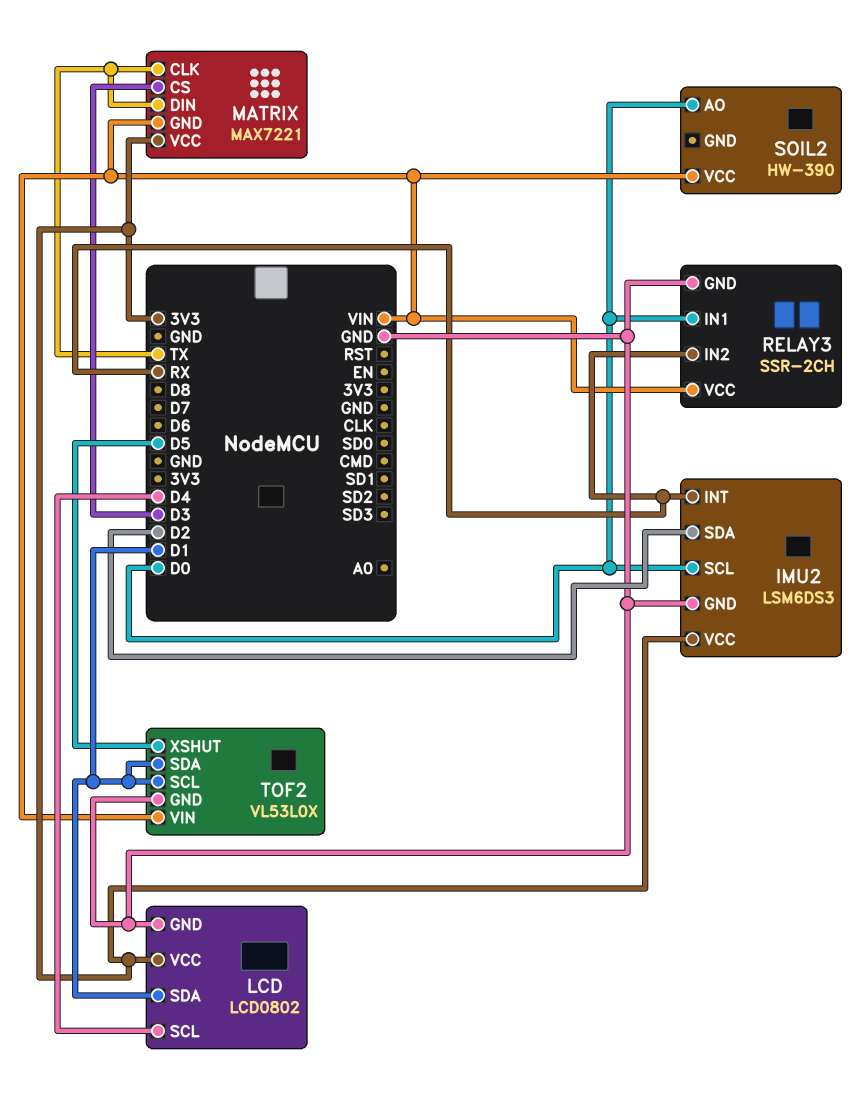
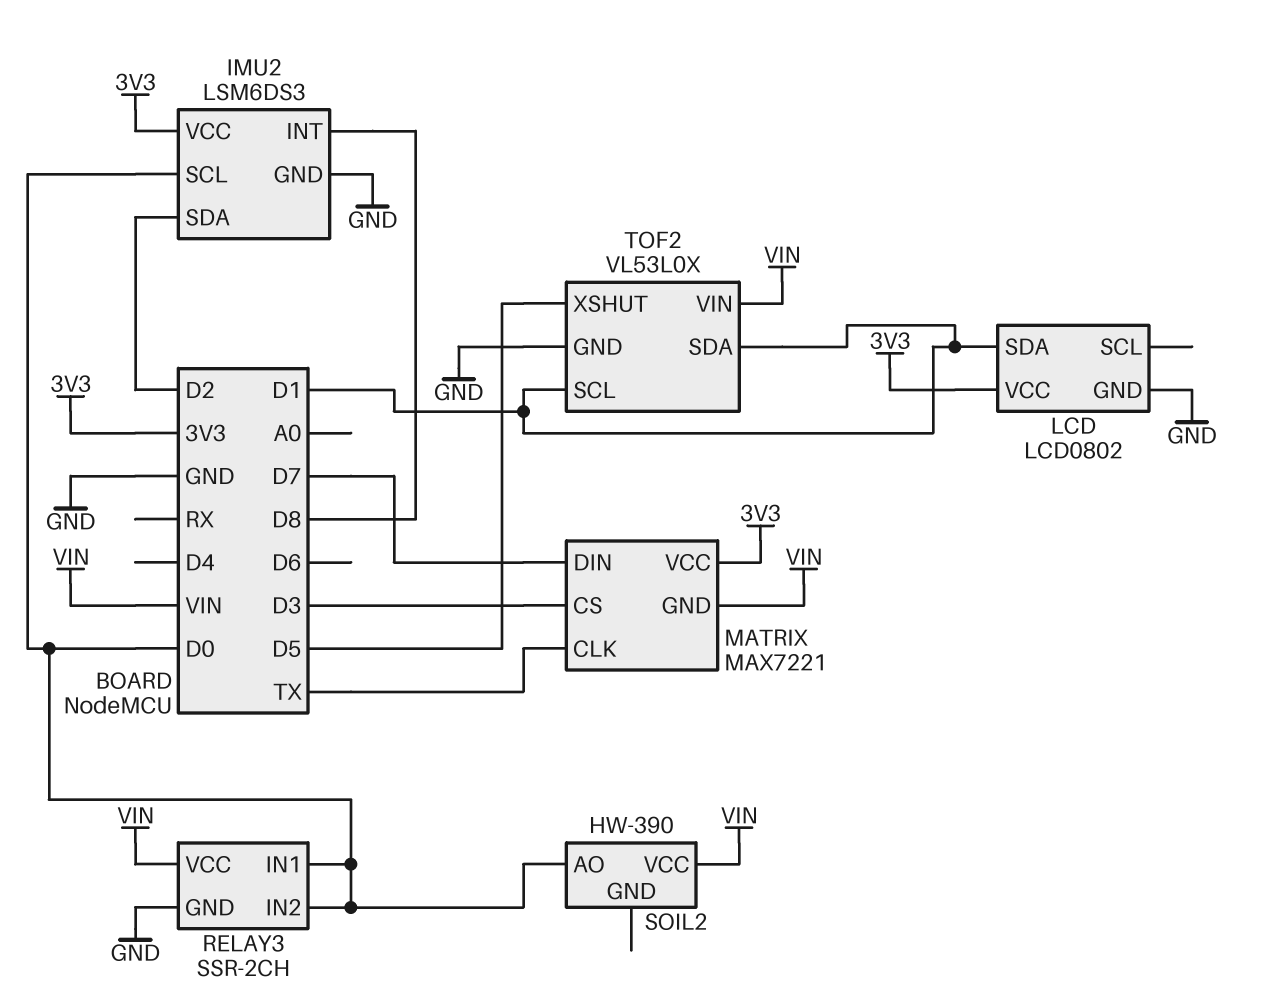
IMU2 pin INT: RX -> D8
LCD pin SCL: D4 -> none
MATRIX pin DIN: TX -> D7
RELAY3 pin IN2: RX -> D0

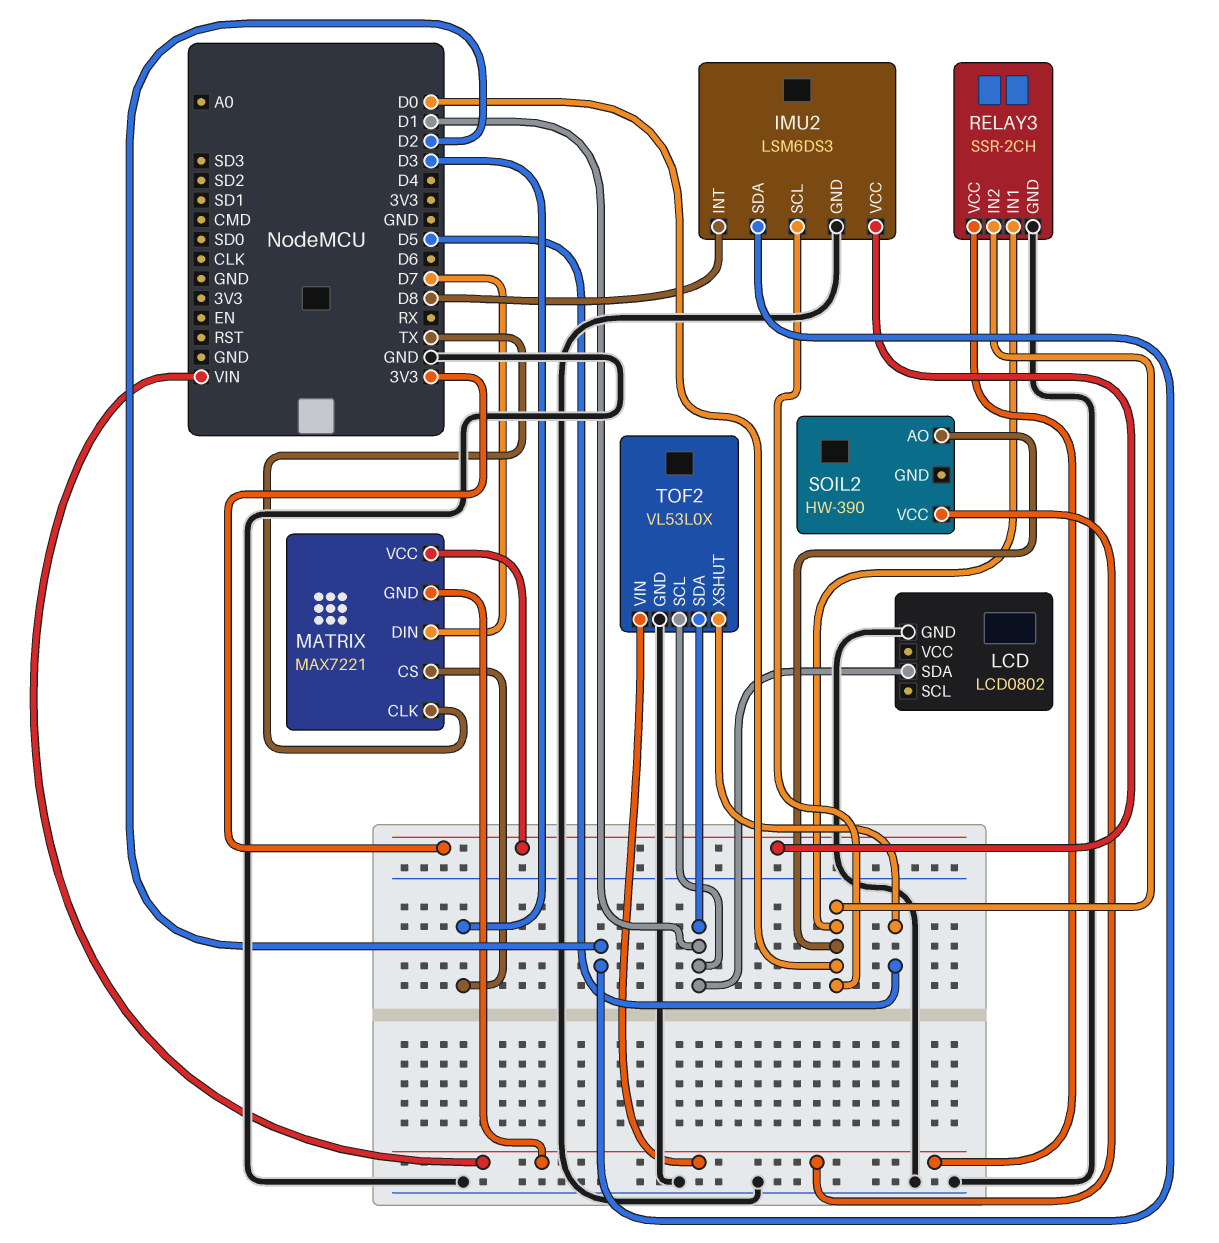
LCD pin VCC: 3V3 -> none

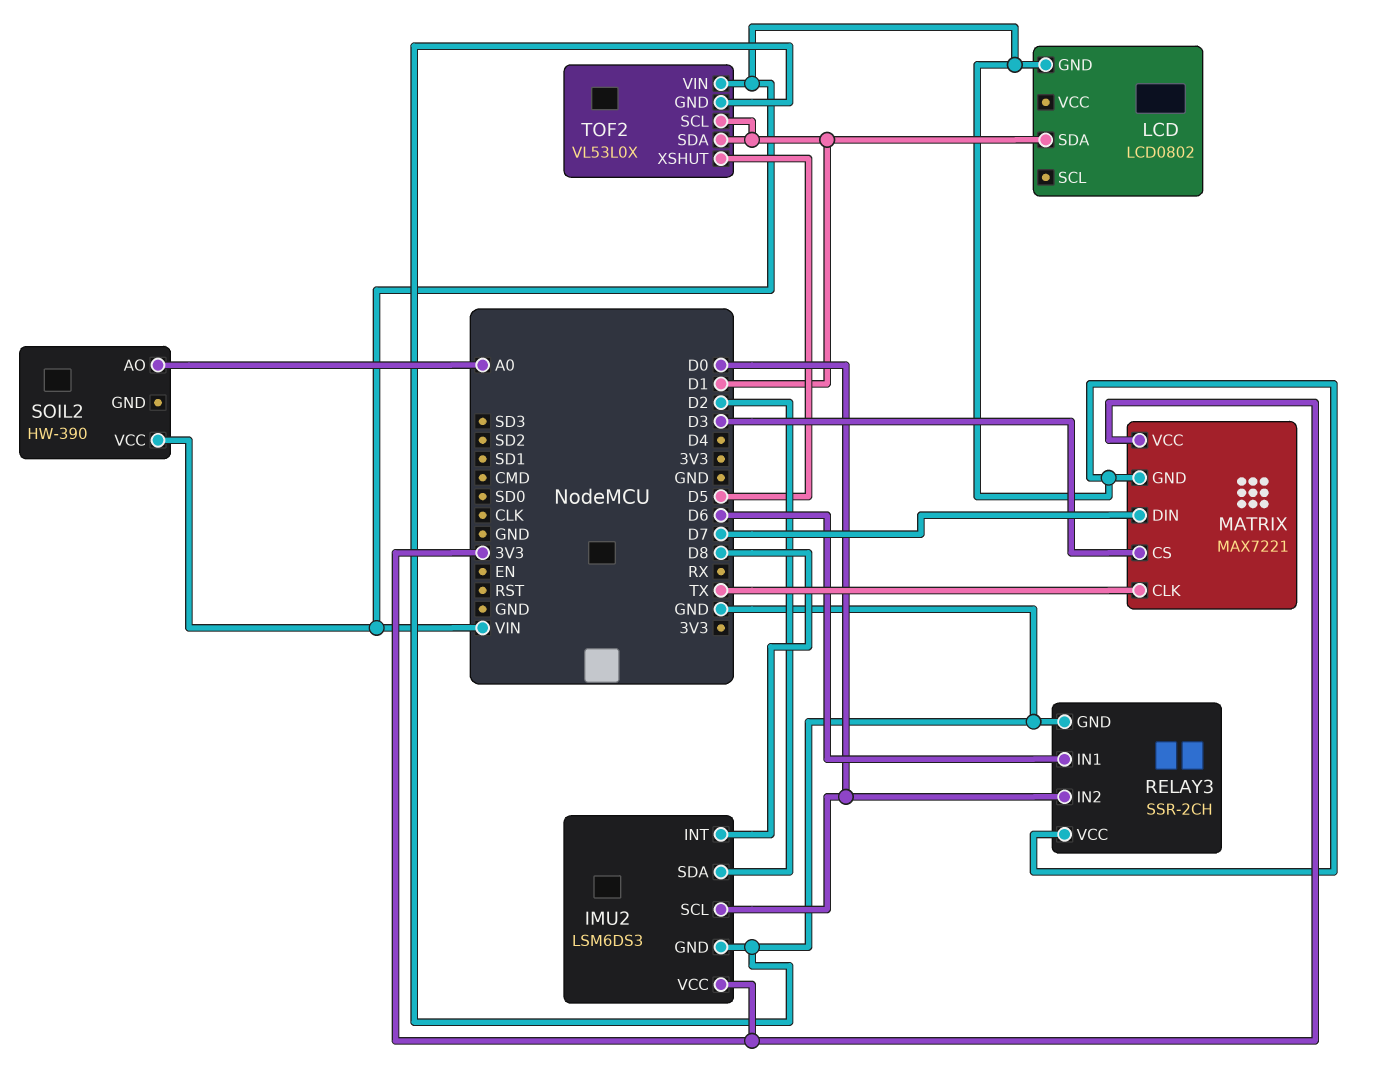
LCD pin GND: GND -> VIN
RELAY3 pin IN1: D0 -> D6
SOIL2 pin AO: D0 -> A0

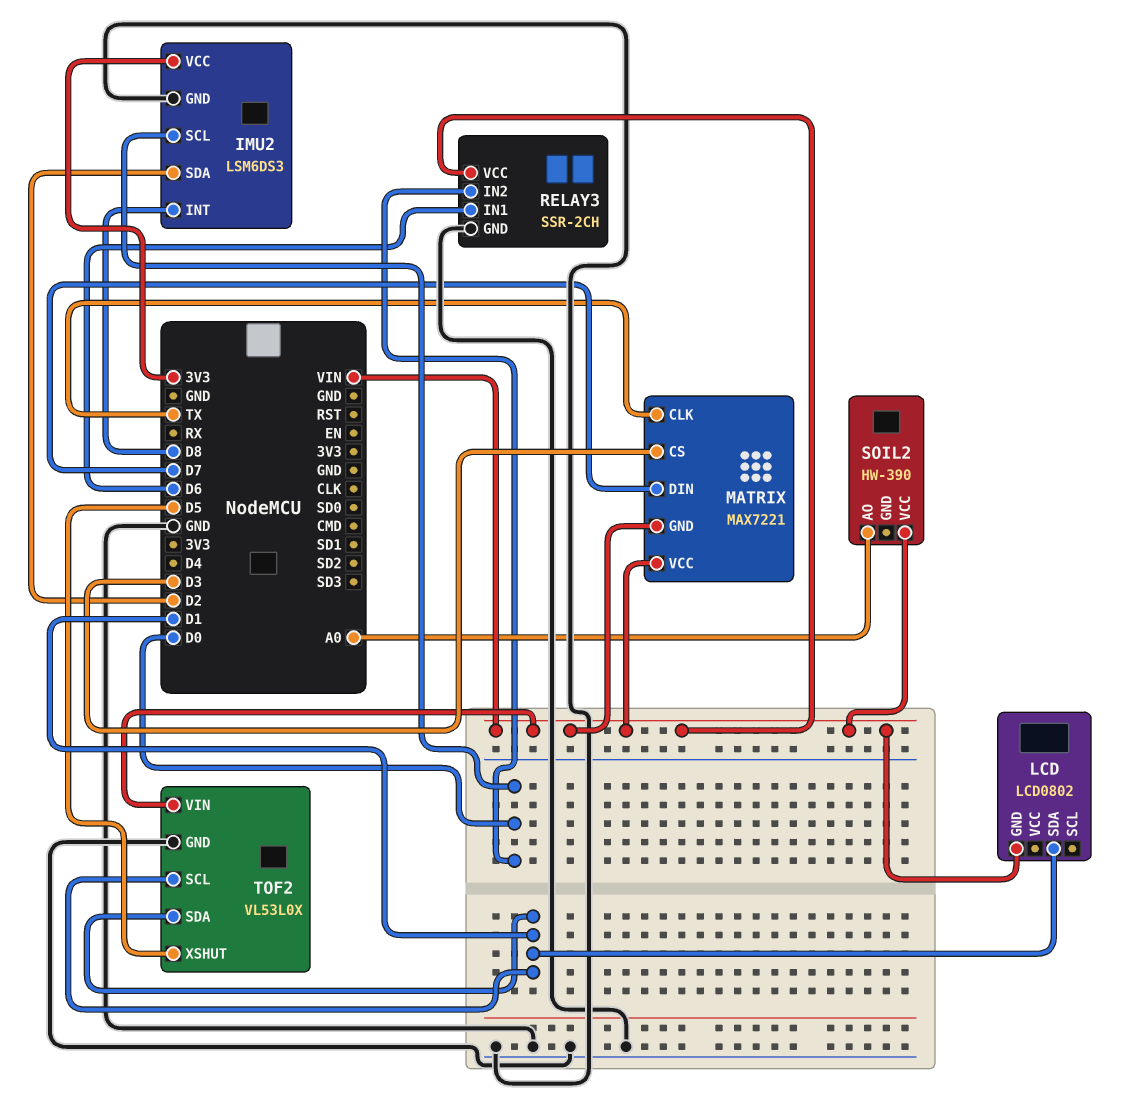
MATRIX pin VCC: 3V3 -> VIN

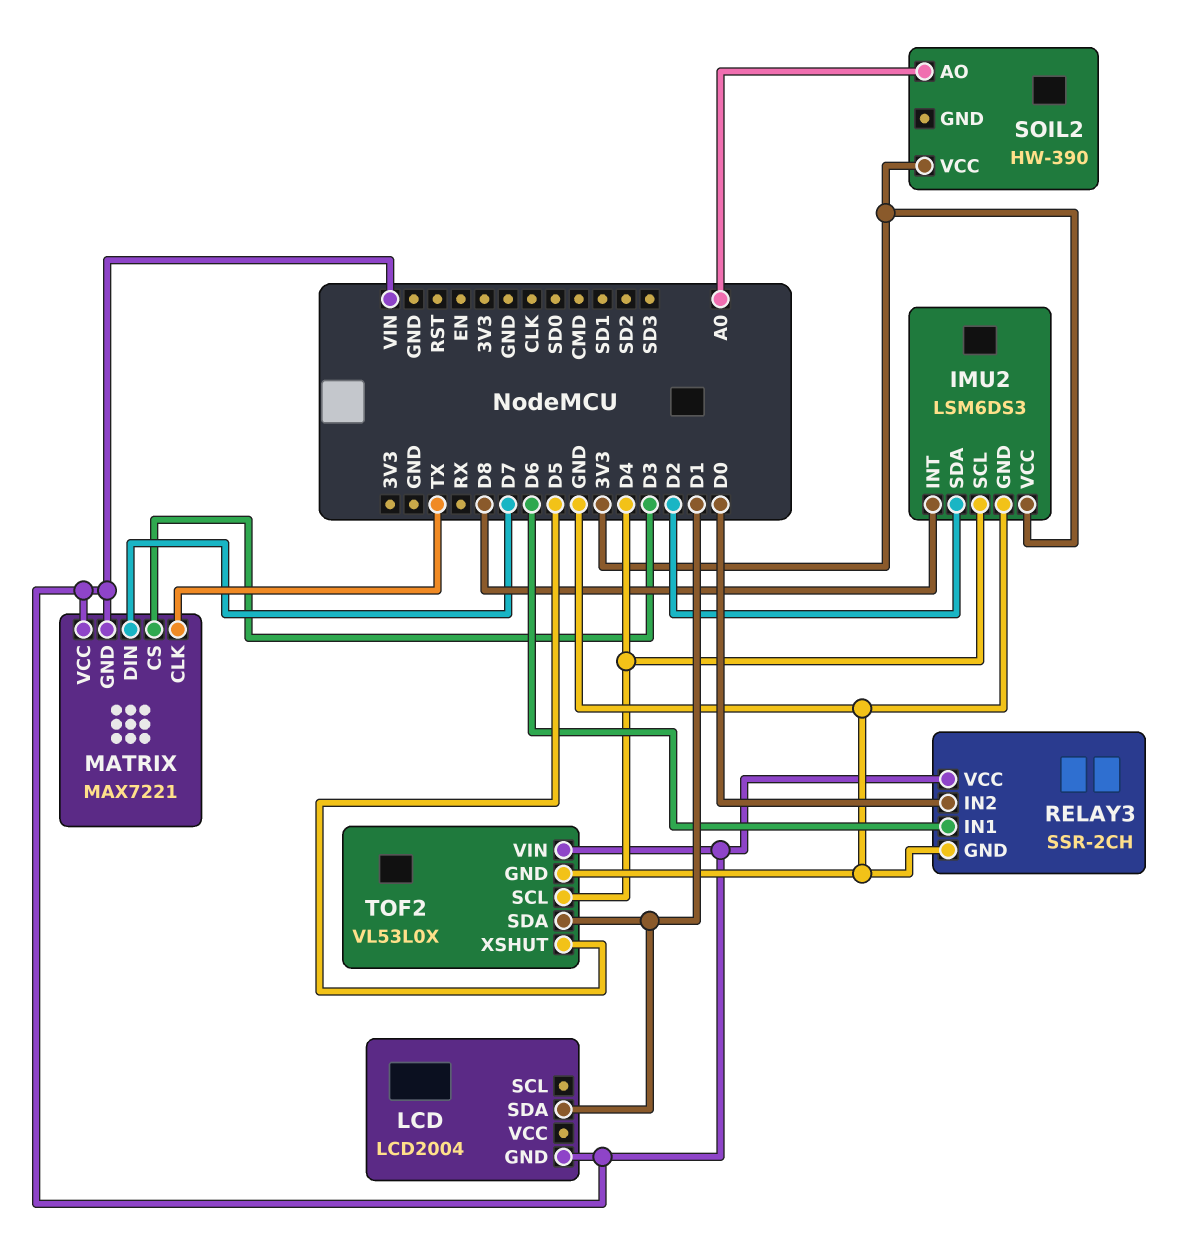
IMU2 pin SCL: D0 -> D4
LCD: LCD0802 -> LCD2004
SOIL2 pin VCC: VIN -> 3V3
TOF2 pin SCL: D1 -> D4

